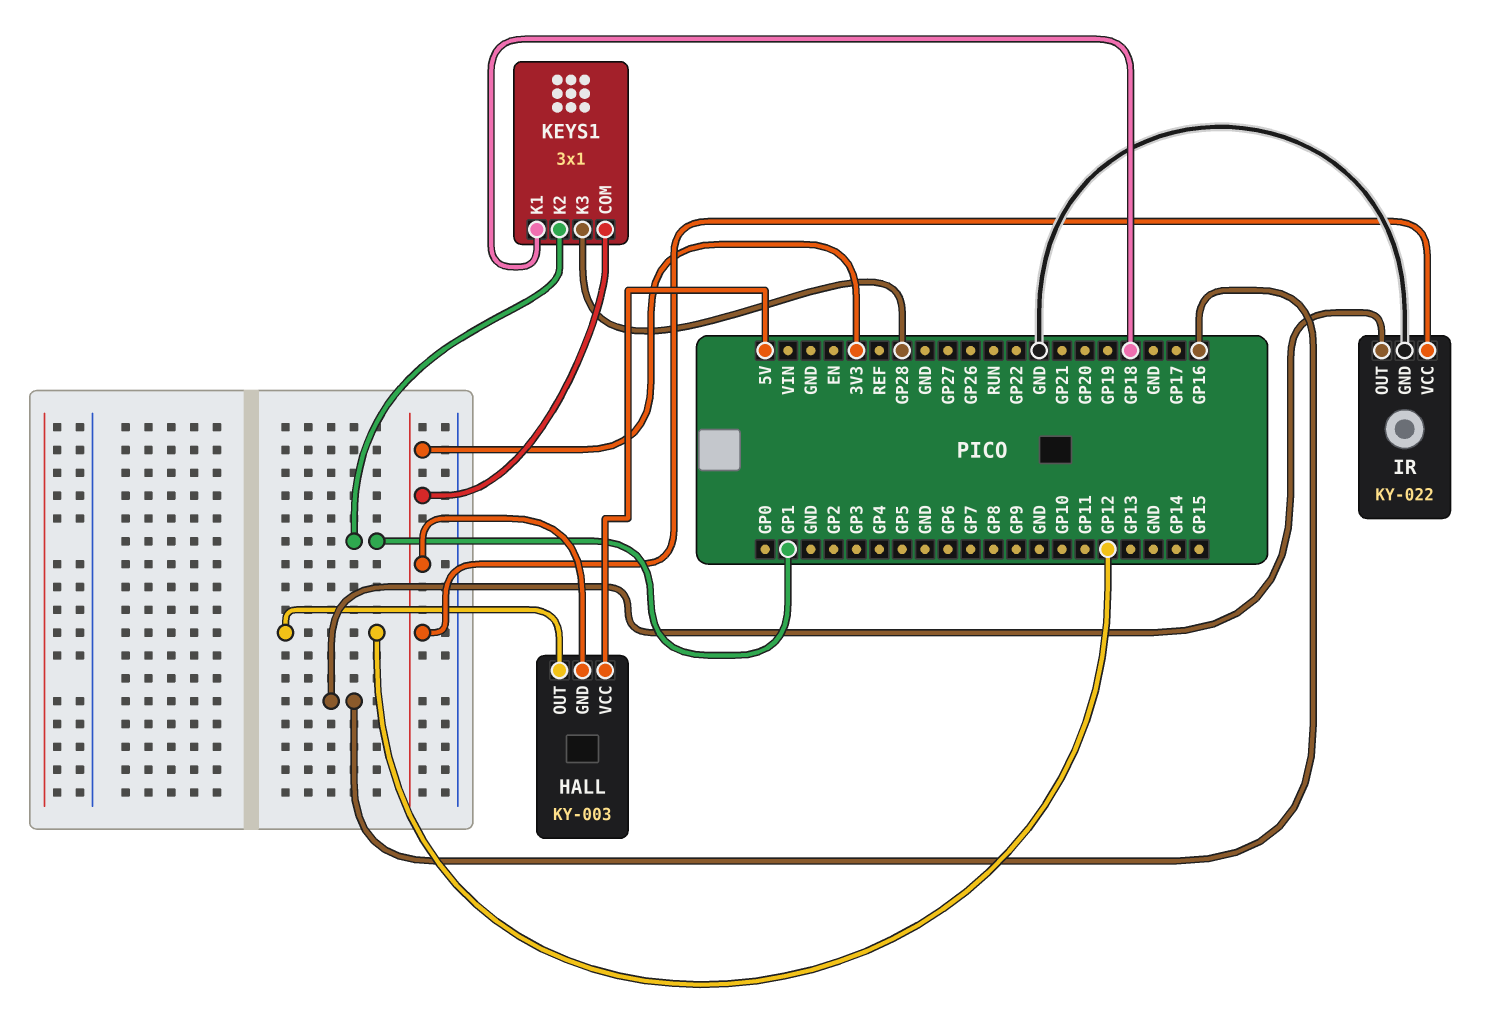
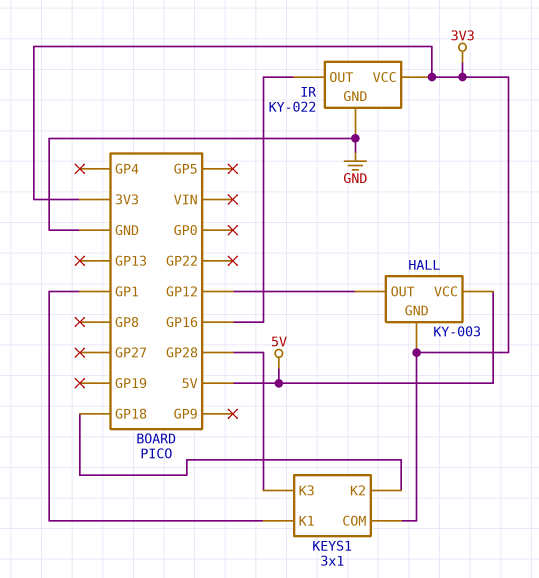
KEYS1 pin K1: GP18 -> GP1
KEYS1 pin K2: GP1 -> GP18

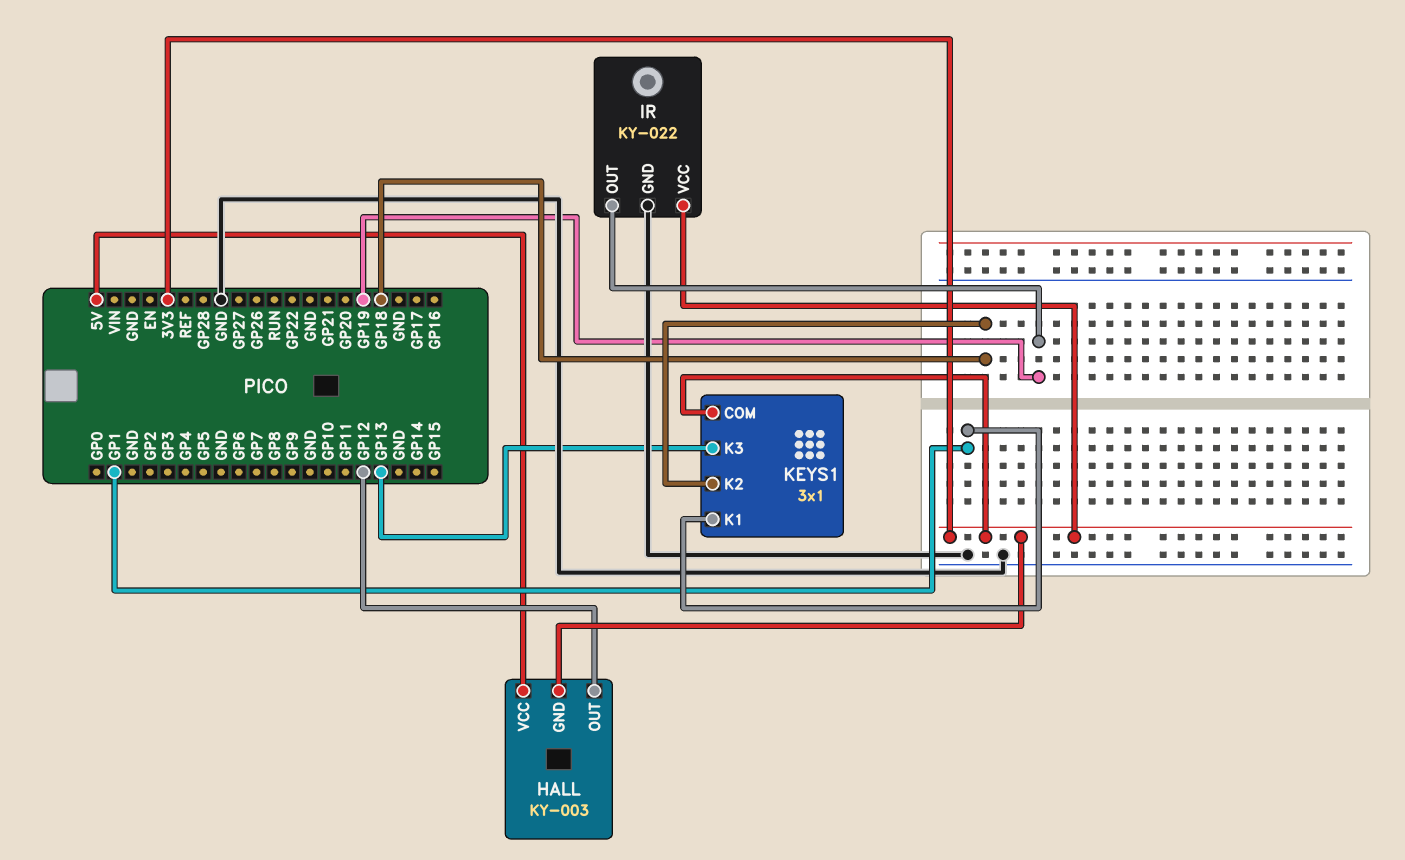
IR pin OUT: GP16 -> GP19
KEYS1 pin K3: GP28 -> GP13

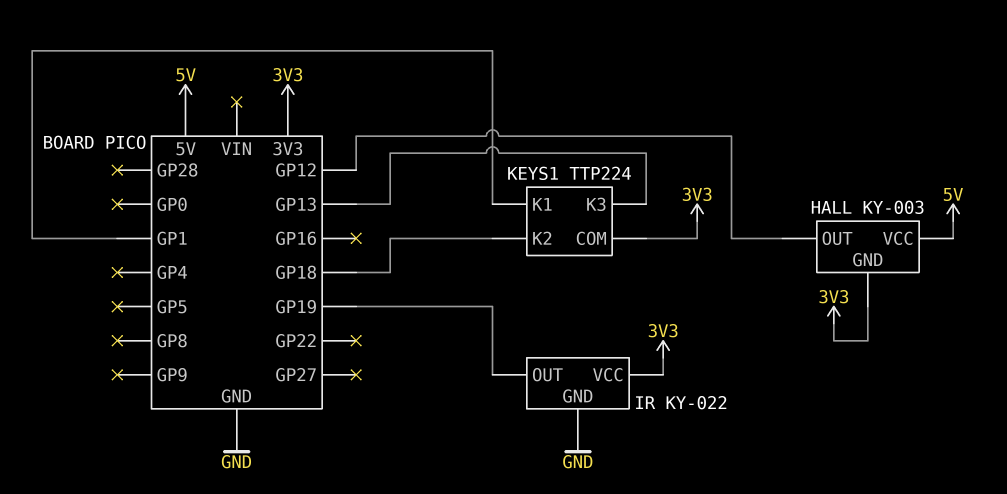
KEYS1: 3x1 -> TTP224

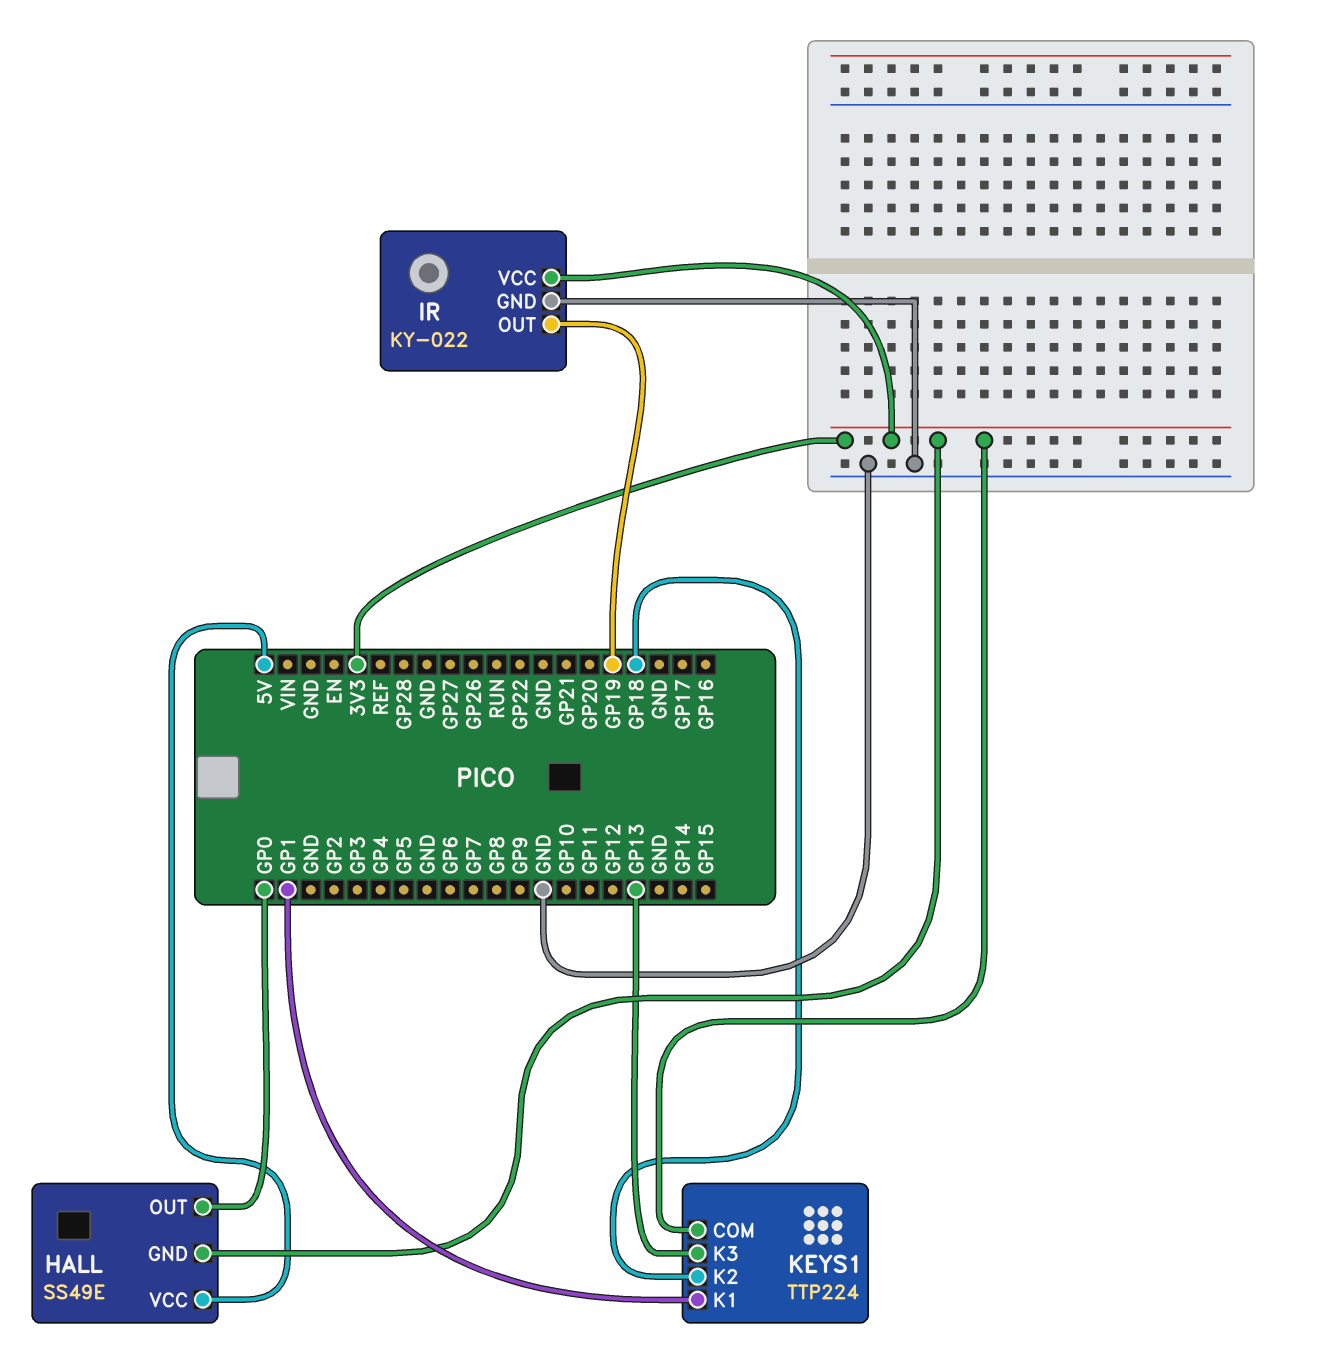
HALL: KY-003 -> SS49E
HALL pin OUT: GP12 -> GP0

